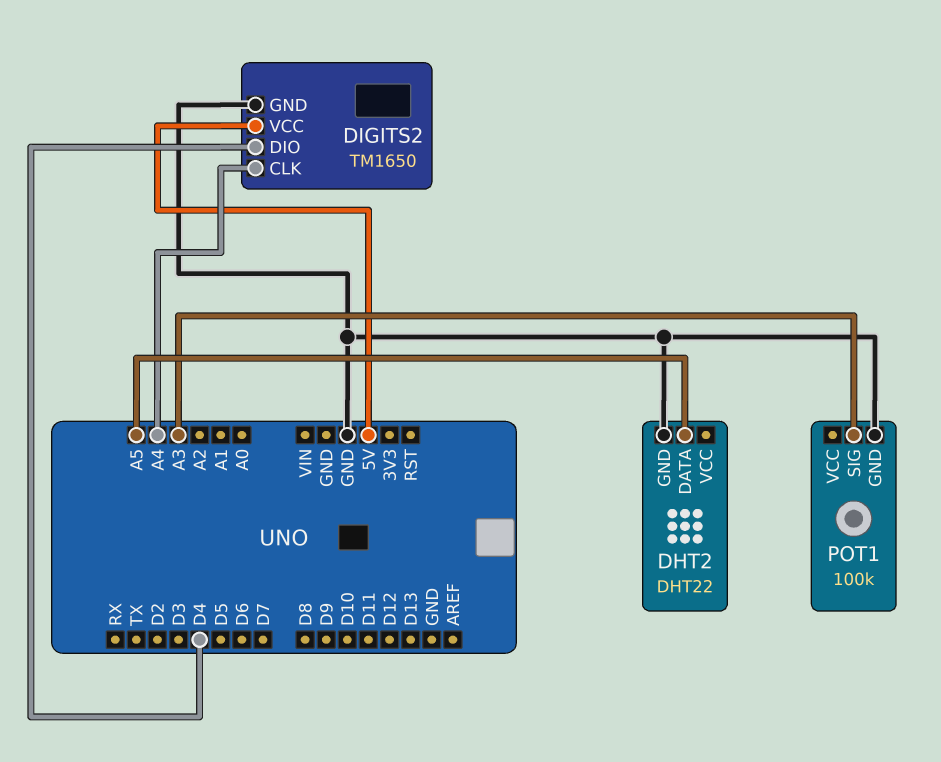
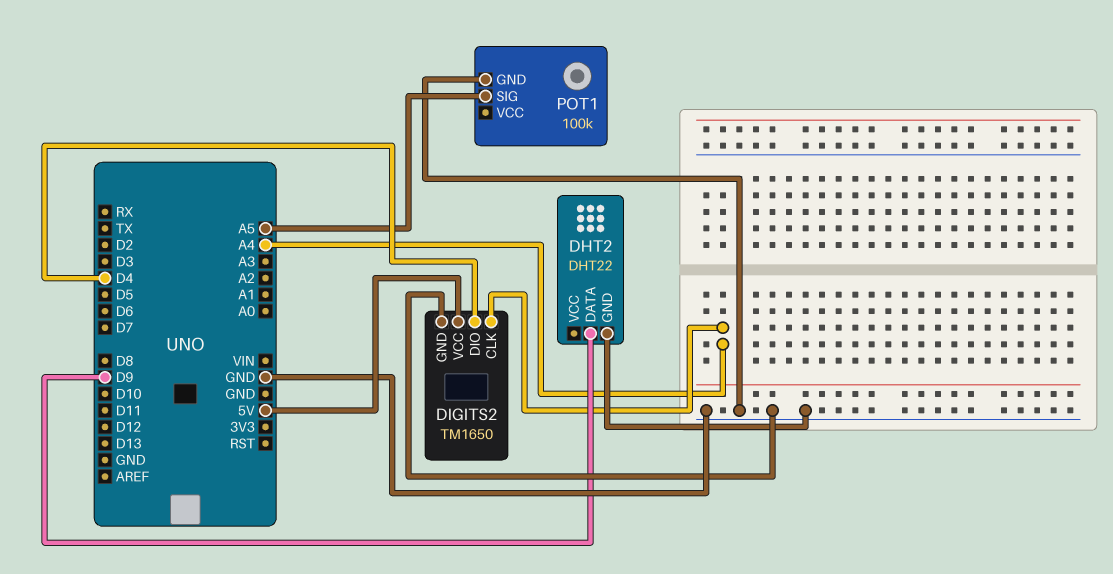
DHT2 pin DATA: A5 -> D9
POT1 pin SIG: A3 -> A5

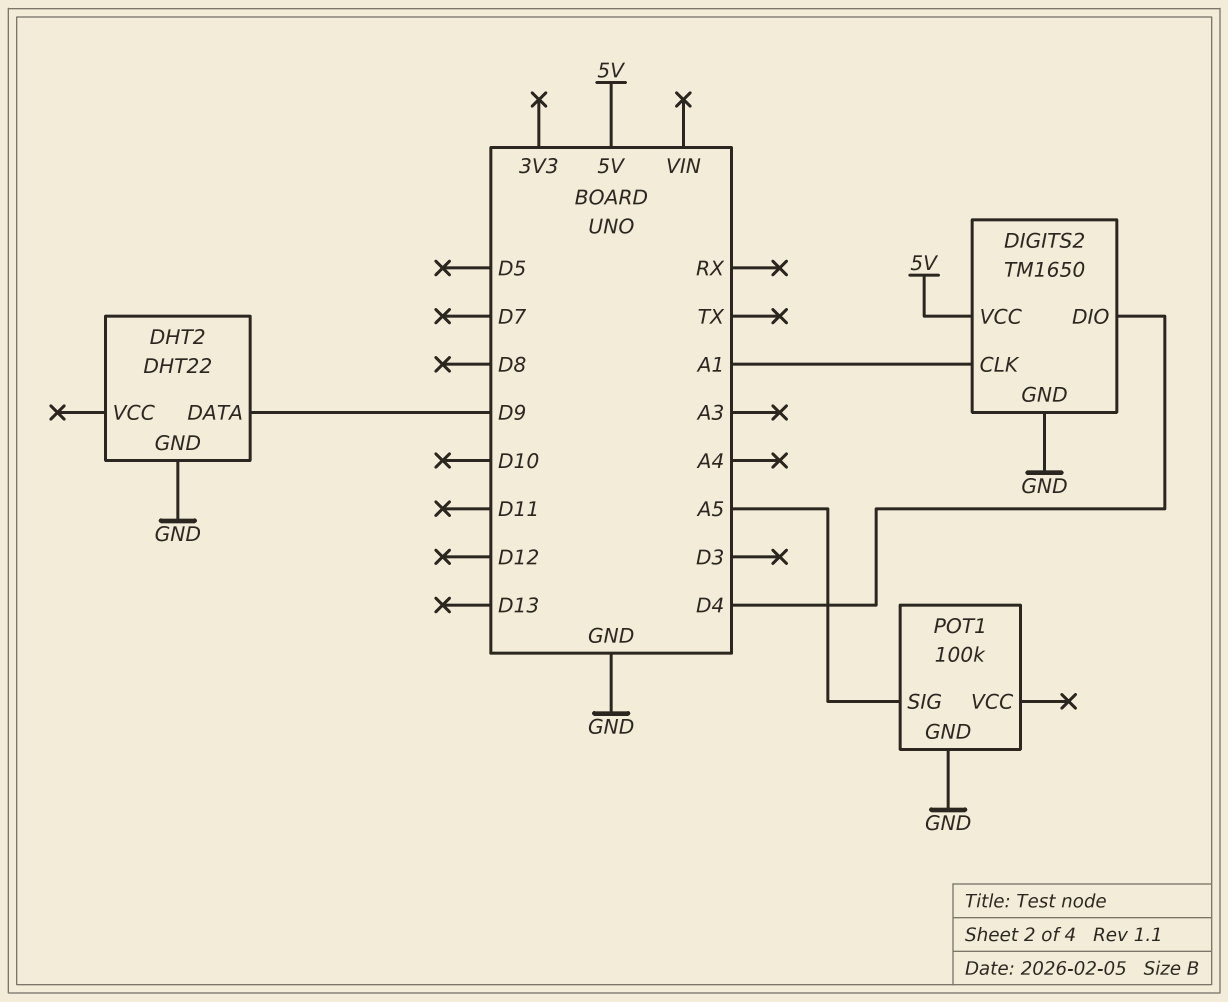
DIGITS2 pin CLK: A4 -> A1

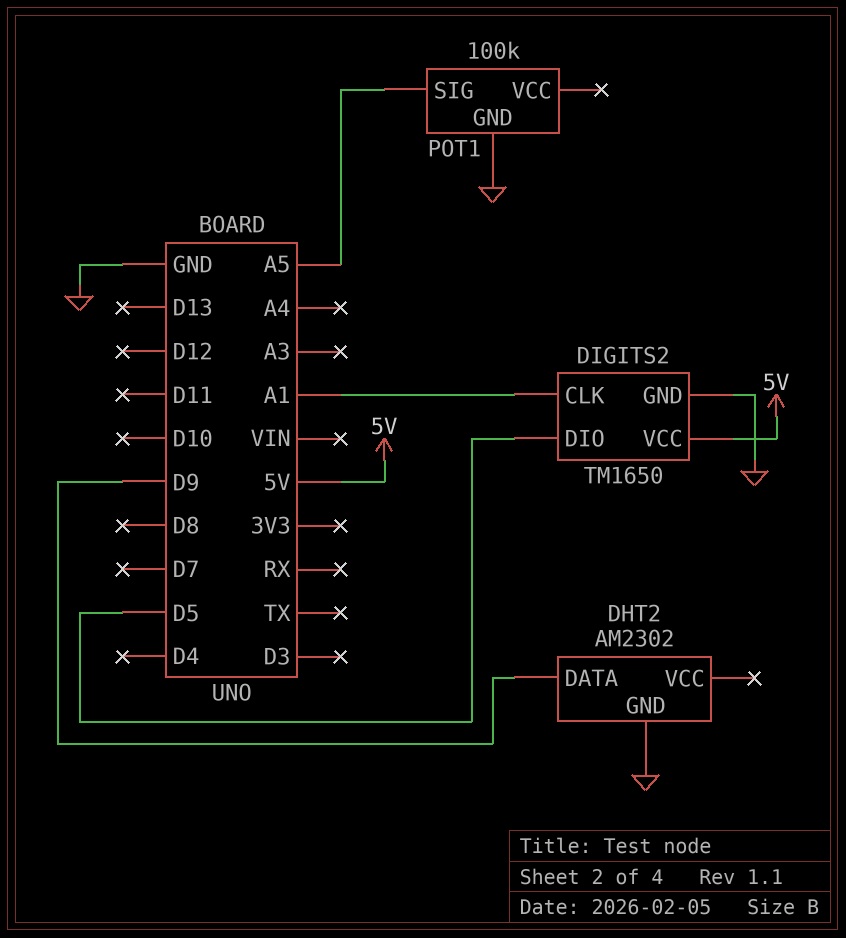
DHT2: DHT22 -> AM2302
DIGITS2 pin DIO: D4 -> D5

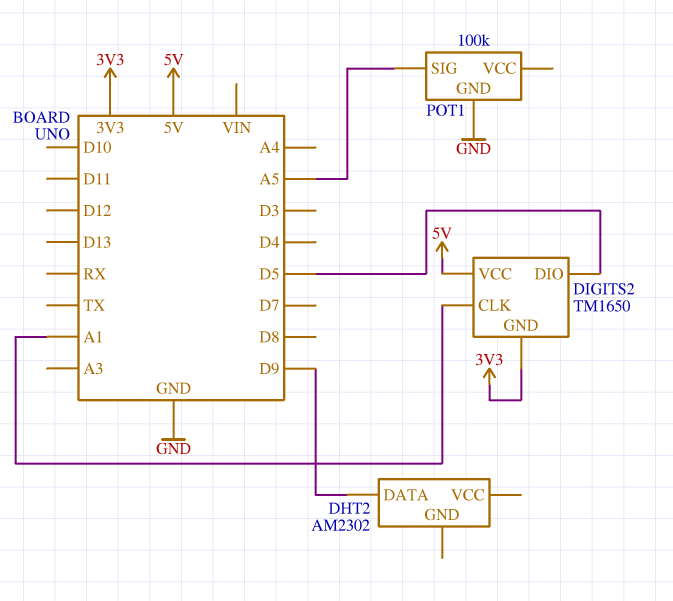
DHT2 pin GND: GND -> none
DIGITS2 pin GND: GND -> 3V3

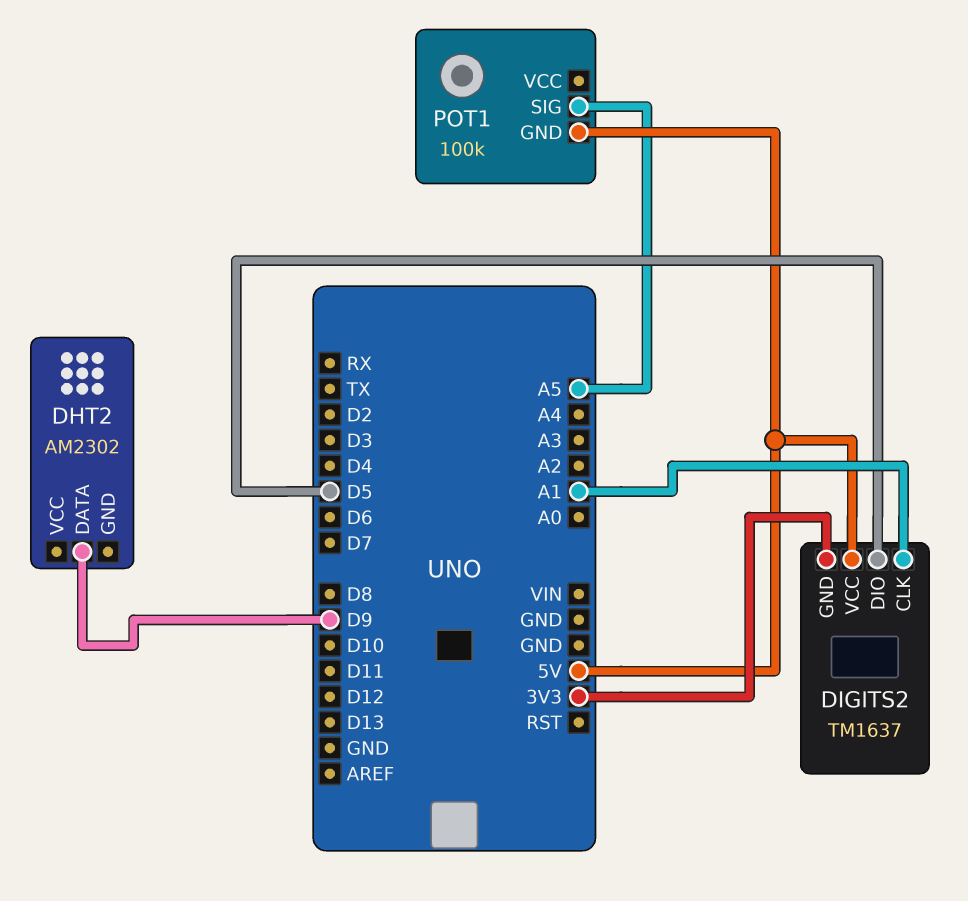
DIGITS2: TM1650 -> TM1637
POT1 pin GND: GND -> 5V

